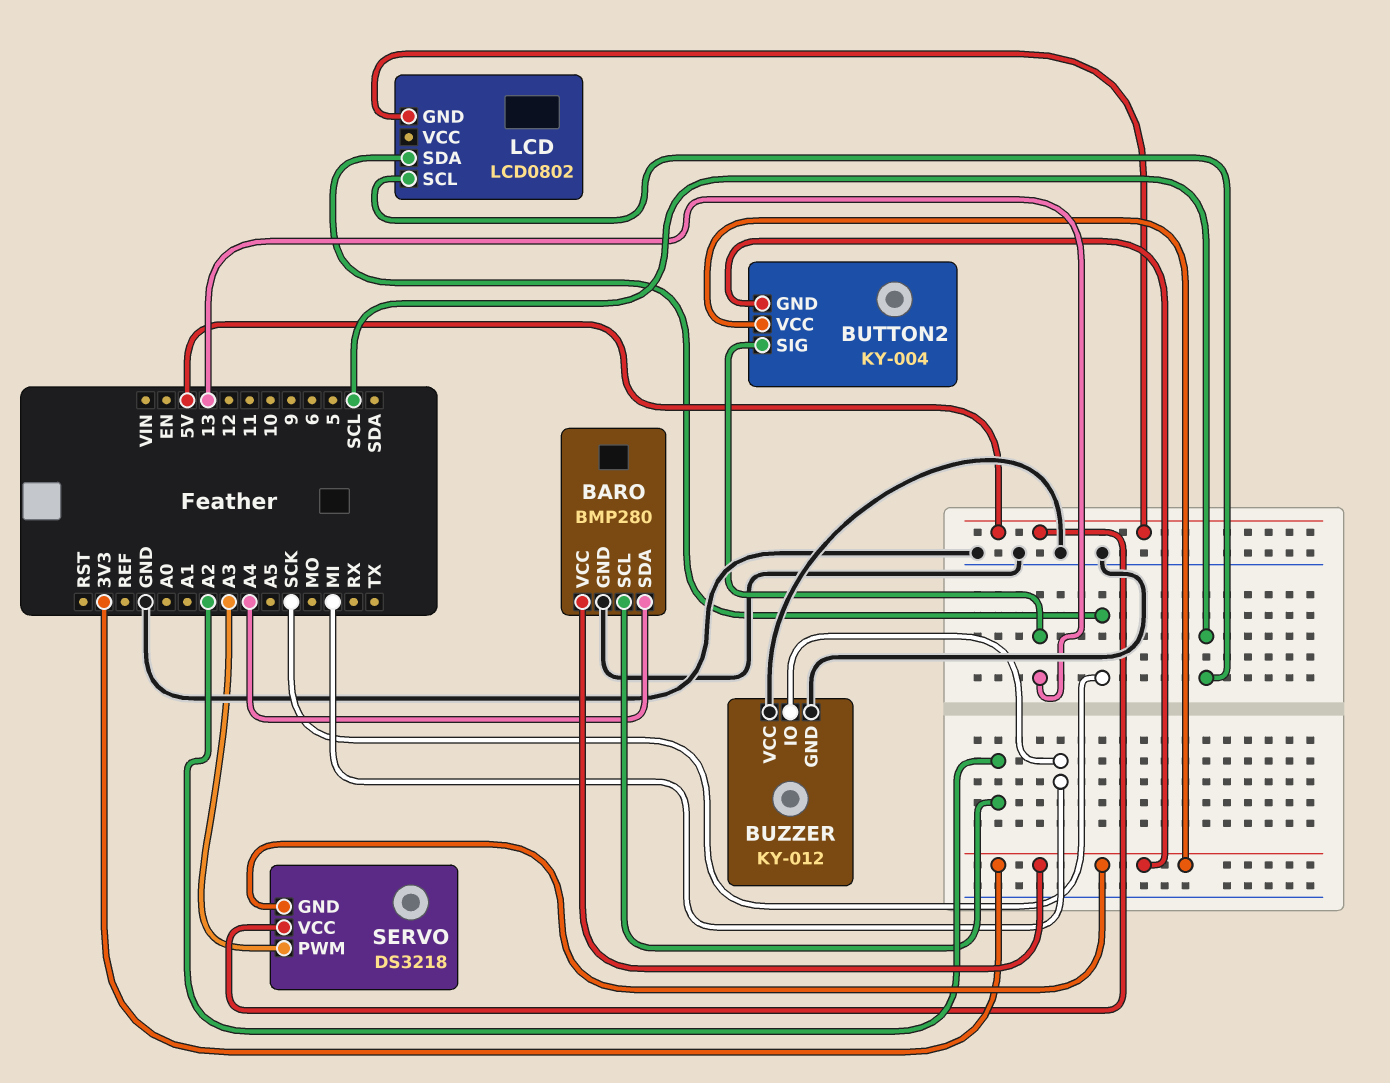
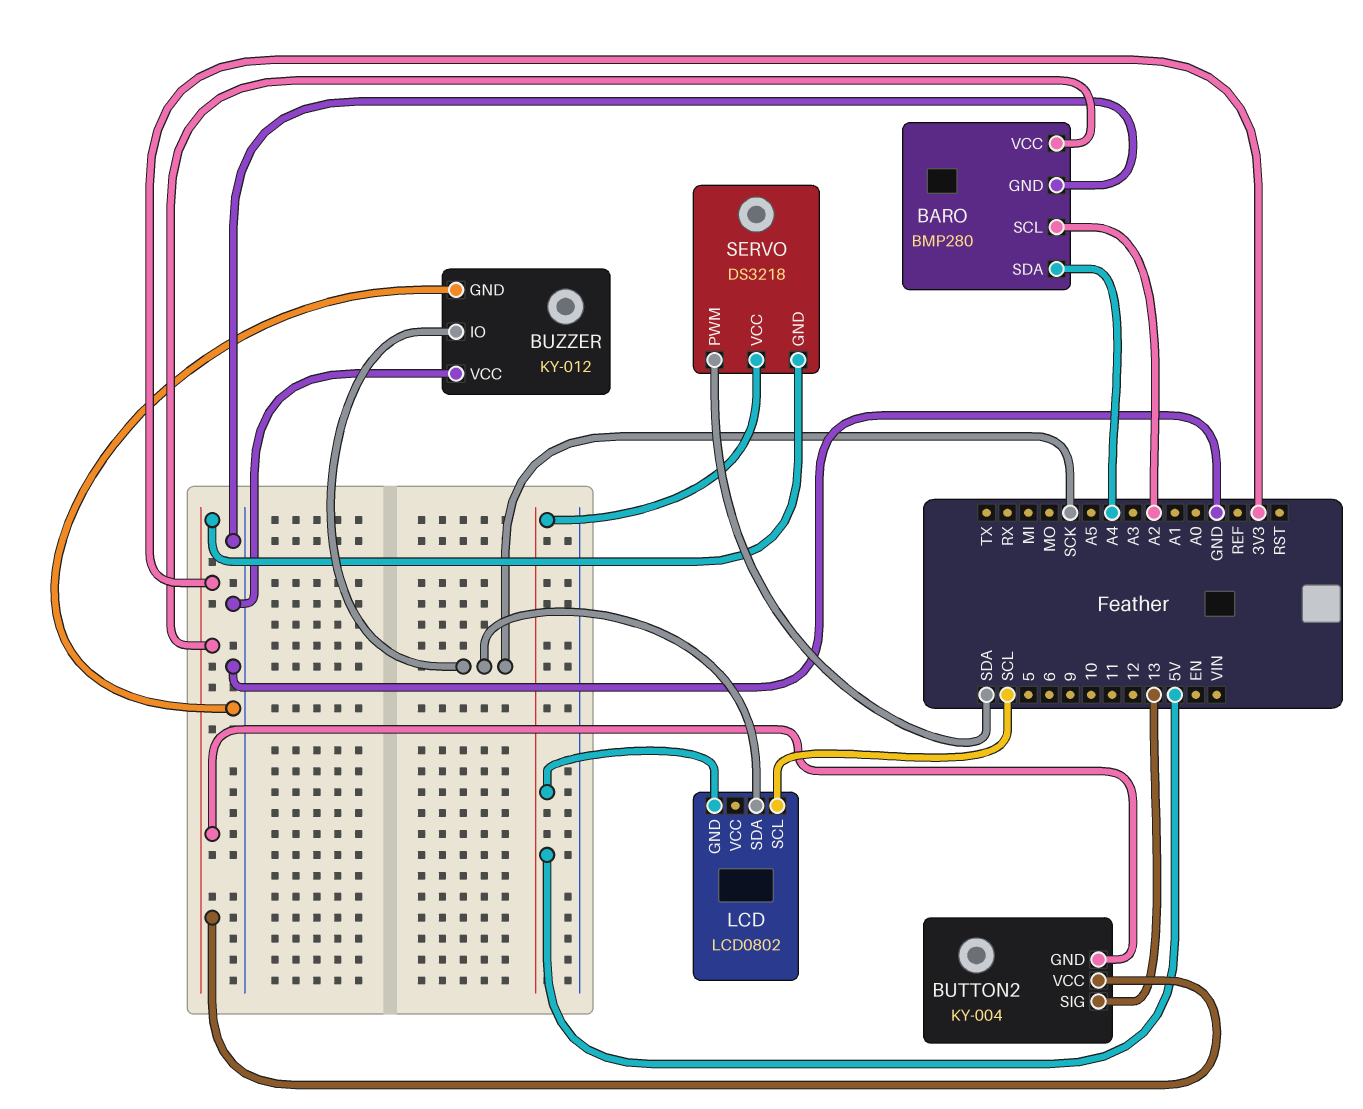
BUZZER pin IO: MI -> SCK
SERVO pin PWM: A3 -> SDA

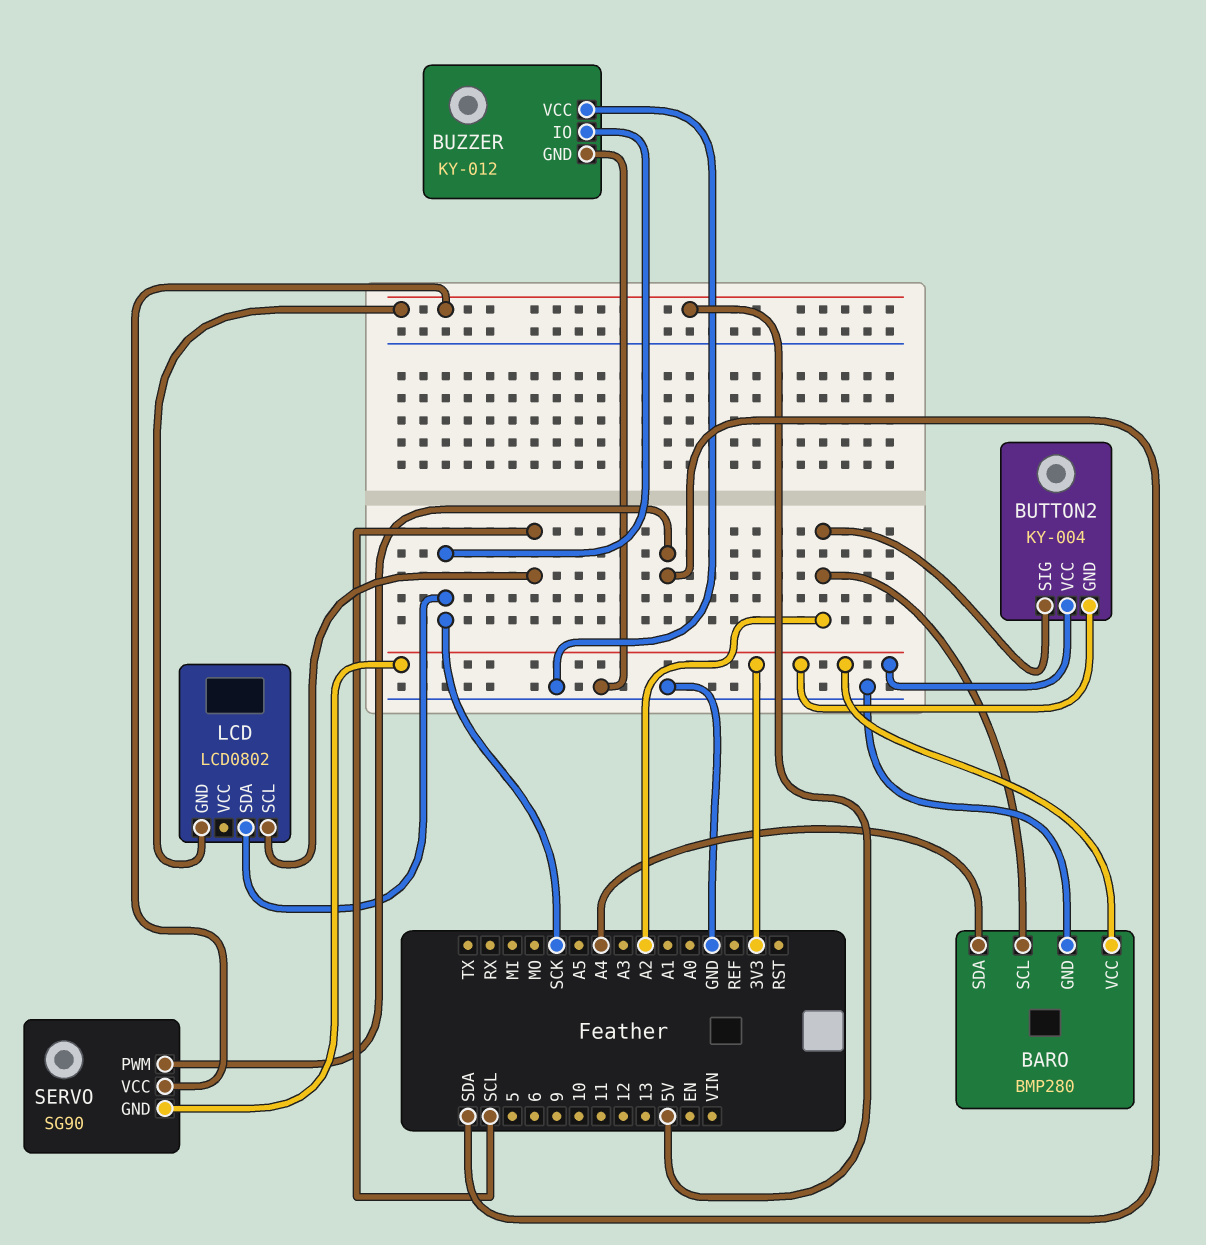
BUTTON2 pin SIG: 13 -> A2
SERVO: DS3218 -> SG90

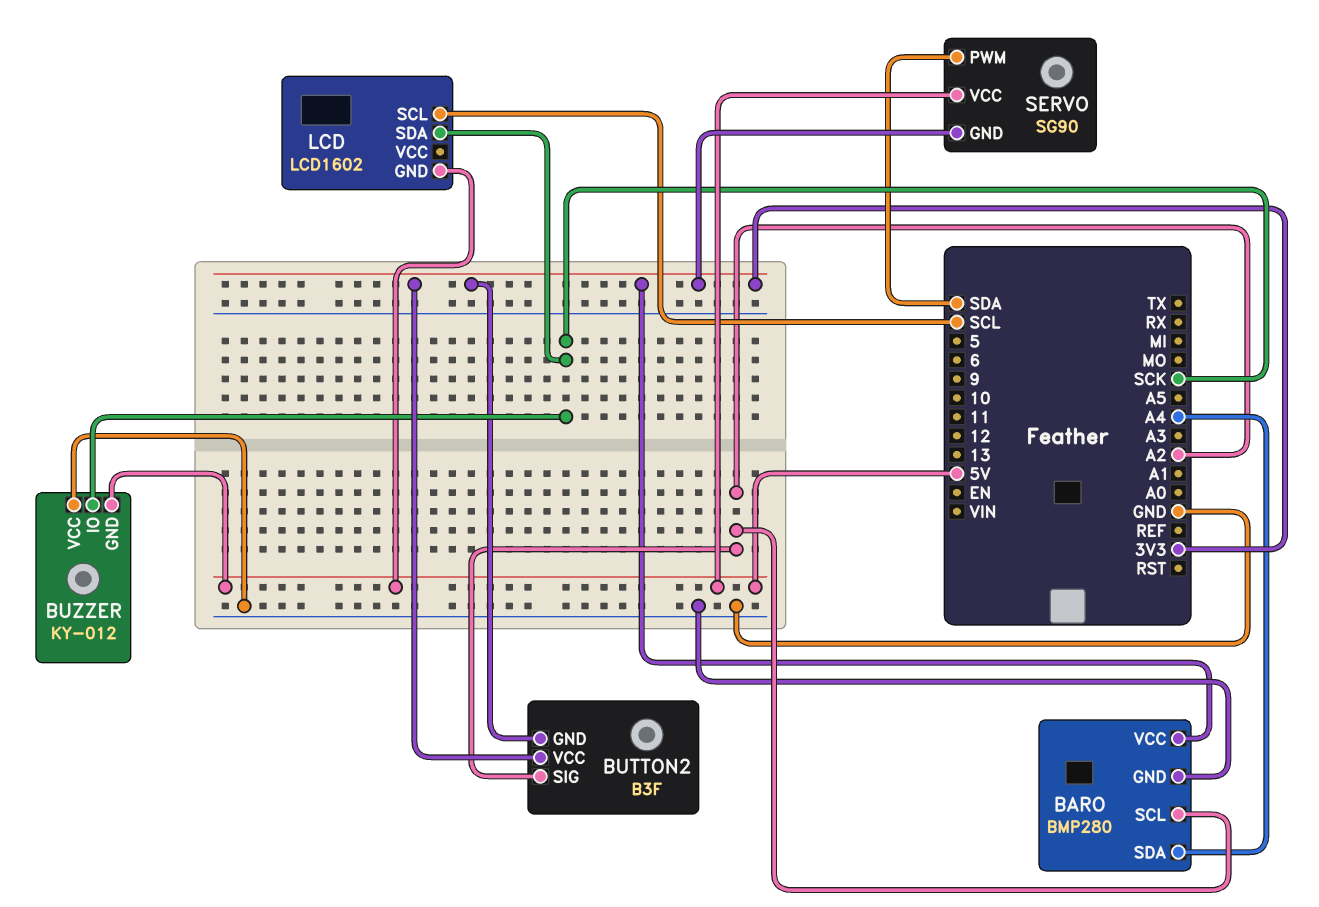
BUTTON2: KY-004 -> B3F
BUZZER pin GND: GND -> 5V
LCD: LCD0802 -> LCD1602

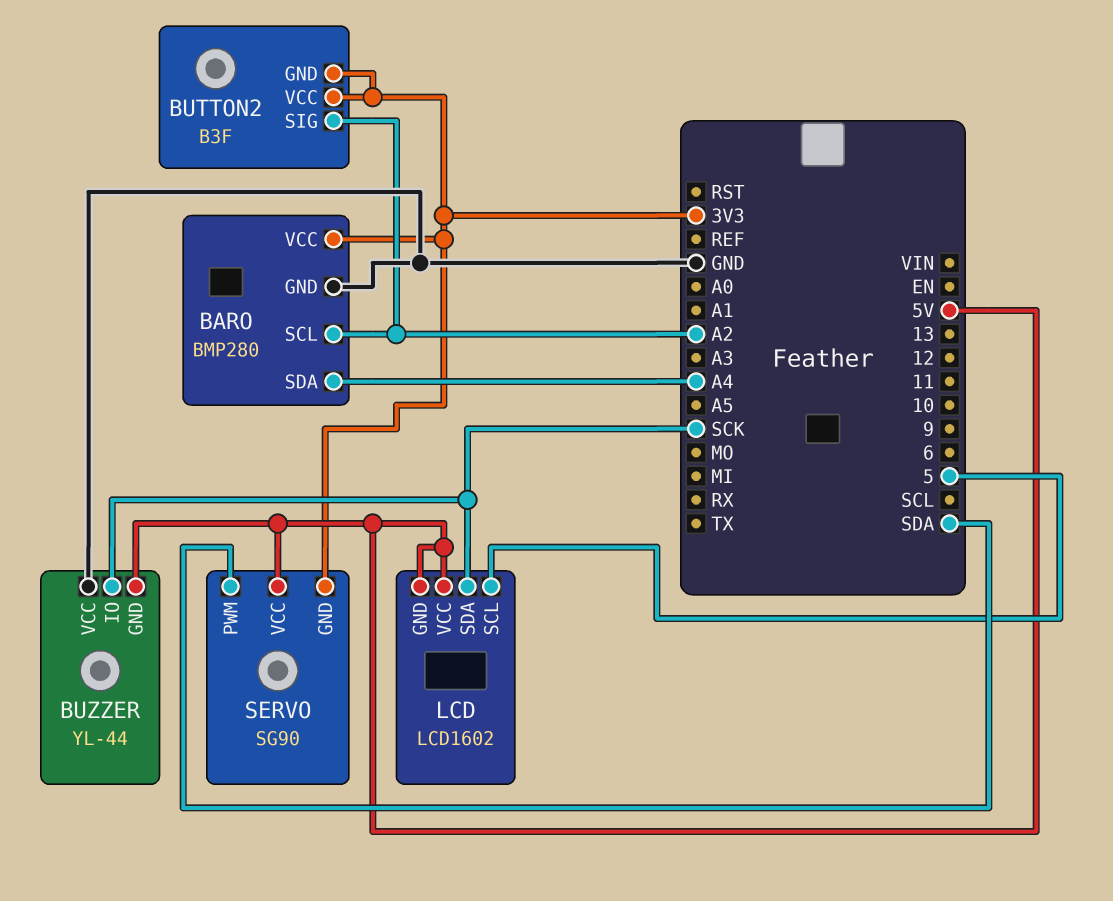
BUZZER: KY-012 -> YL-44
LCD pin SCL: SCL -> 5
LCD pin VCC: none -> 5V

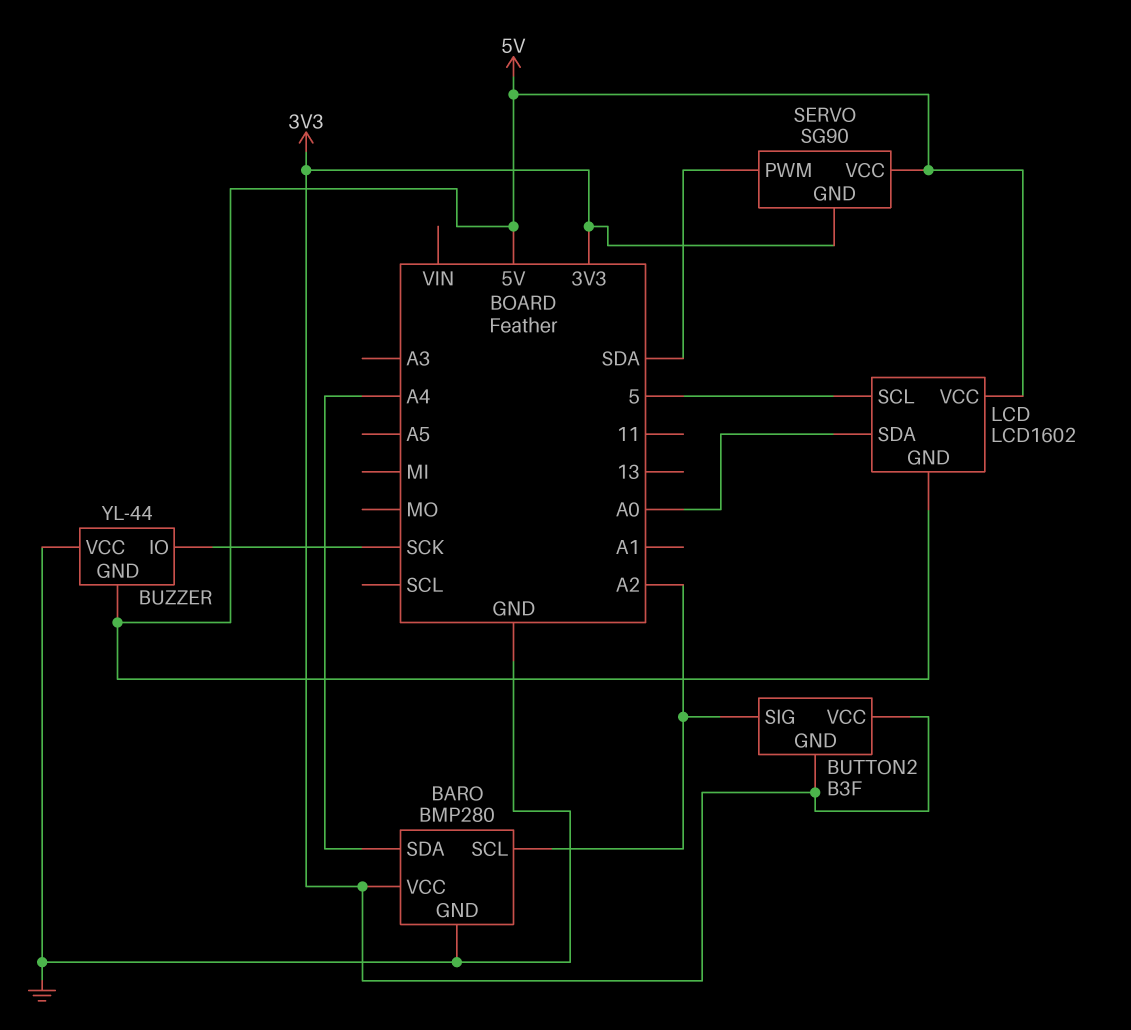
LCD pin SDA: SCK -> A0

